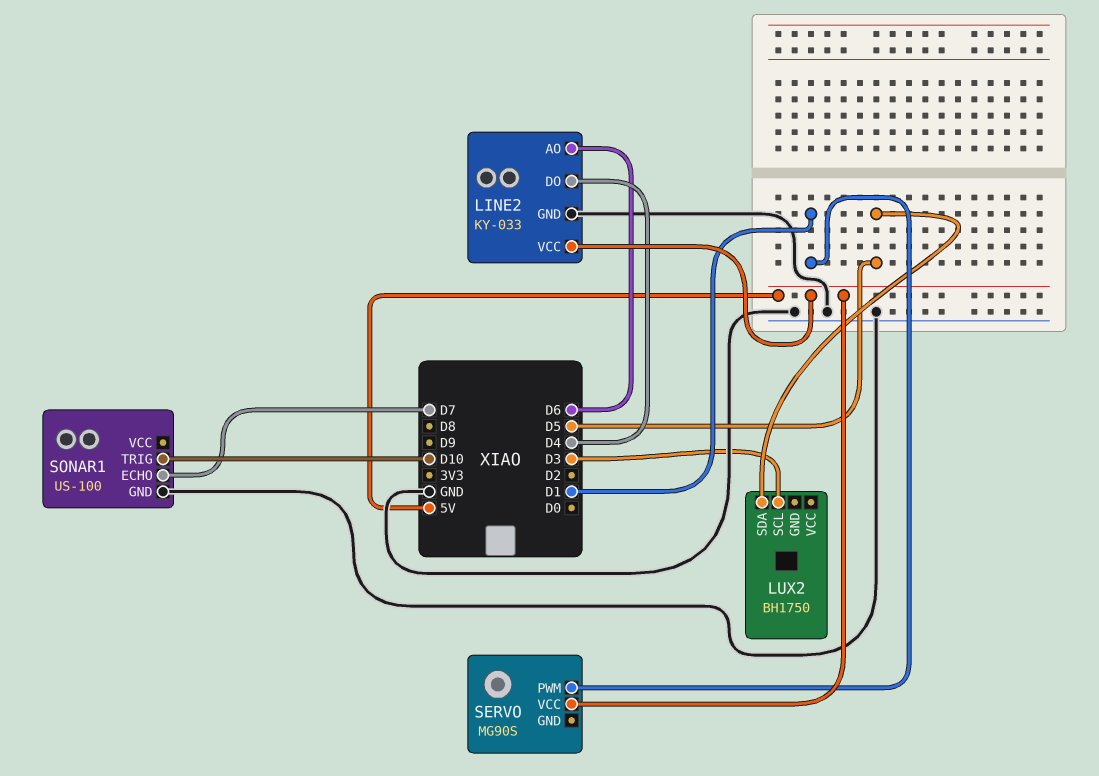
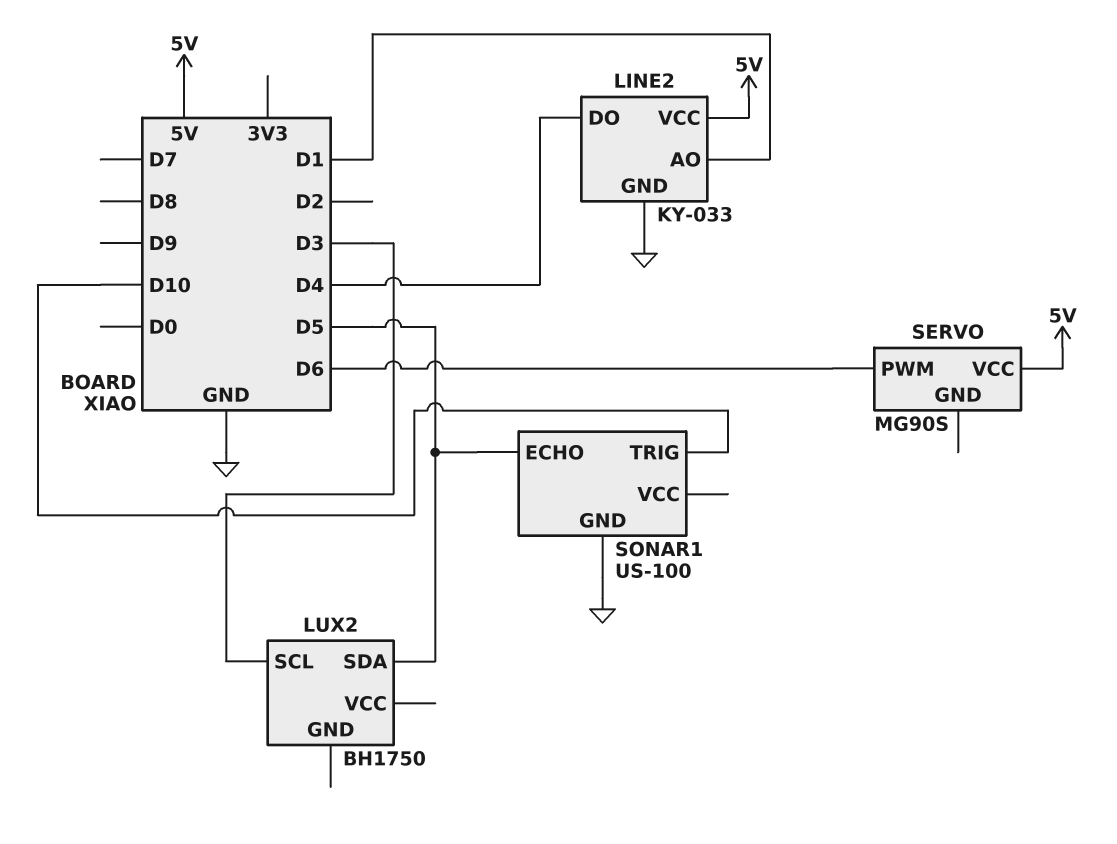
LINE2 pin AO: D6 -> D1
SERVO pin PWM: D1 -> D6
SONAR1 pin ECHO: D7 -> D5

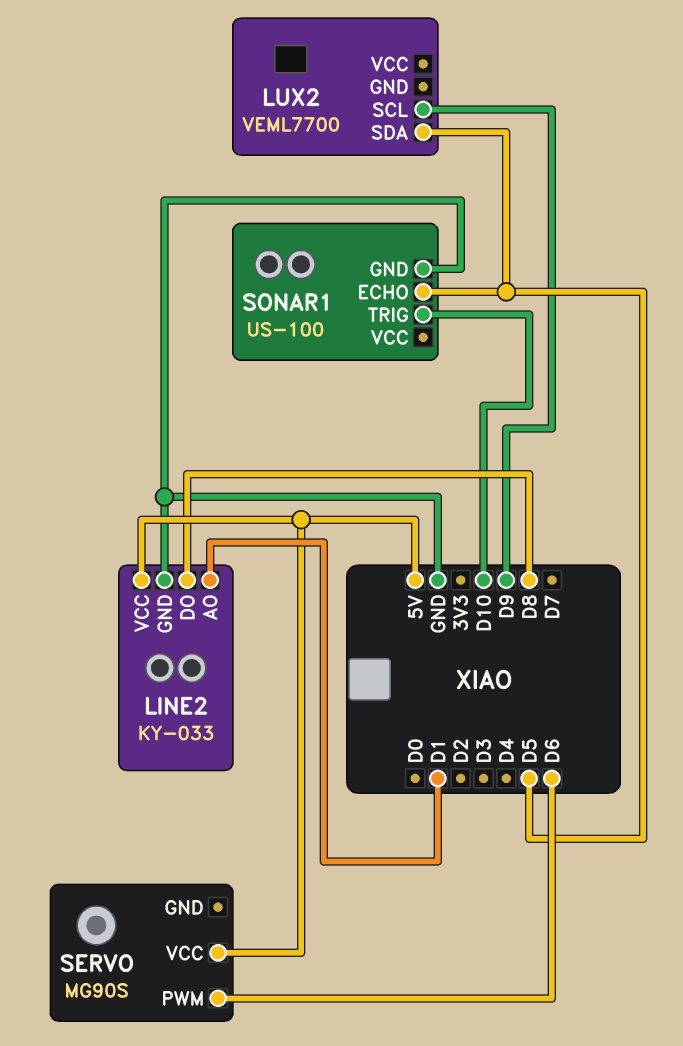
LINE2 pin DO: D4 -> D8
LUX2: BH1750 -> VEML7700
LUX2 pin SCL: D3 -> D9

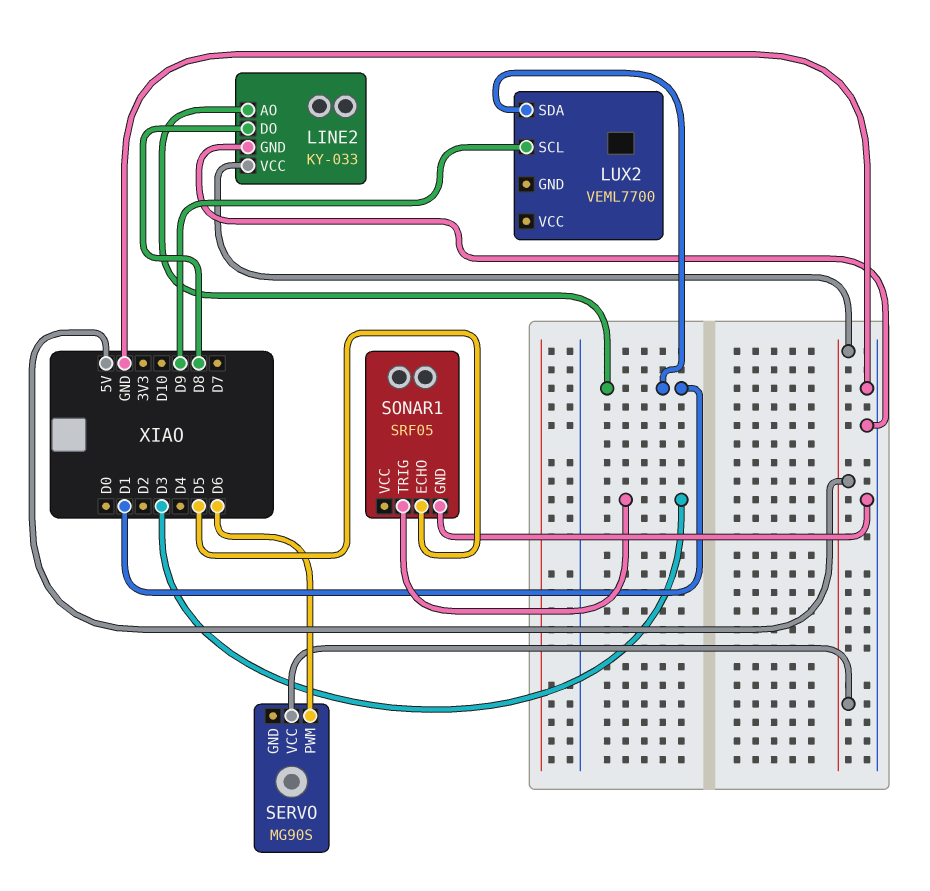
LUX2 pin SDA: D5 -> D1
SONAR1: US-100 -> SRF05
SONAR1 pin TRIG: D10 -> D3

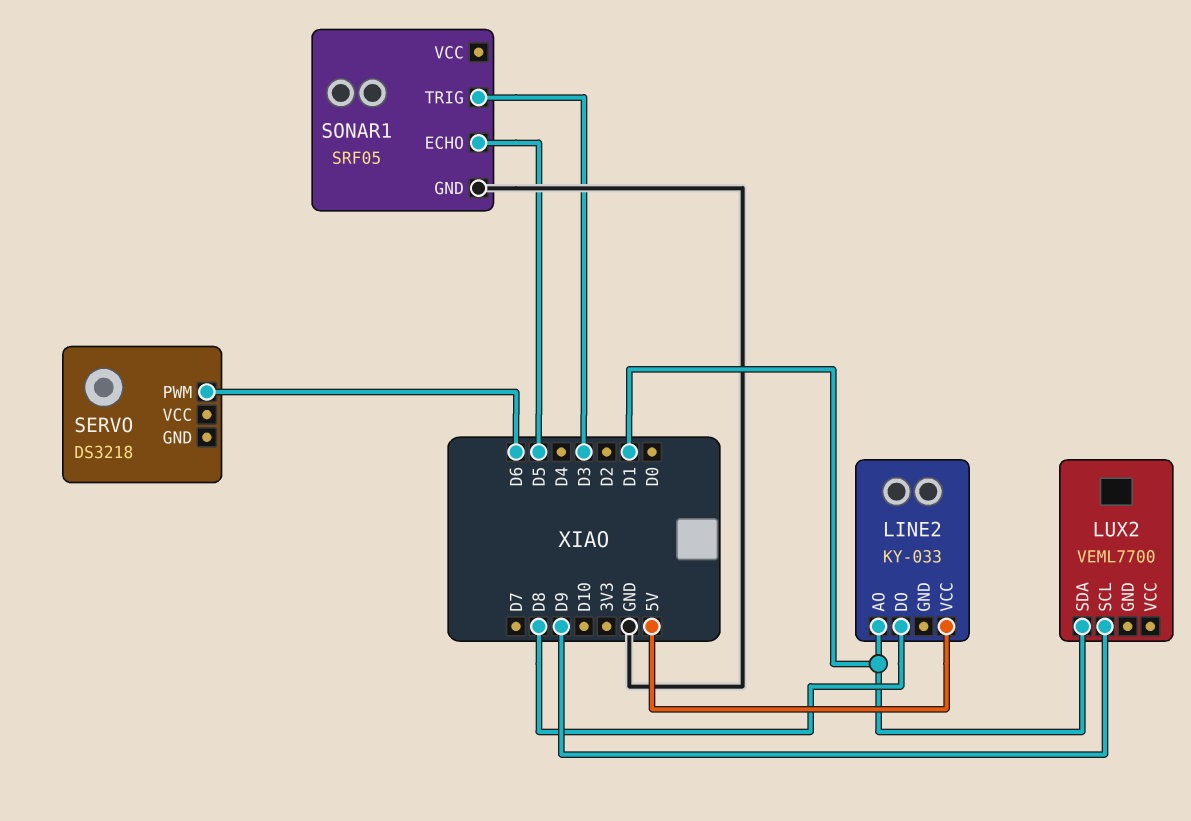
LINE2 pin GND: GND -> none
SERVO: MG90S -> DS3218
SERVO pin VCC: 5V -> none

